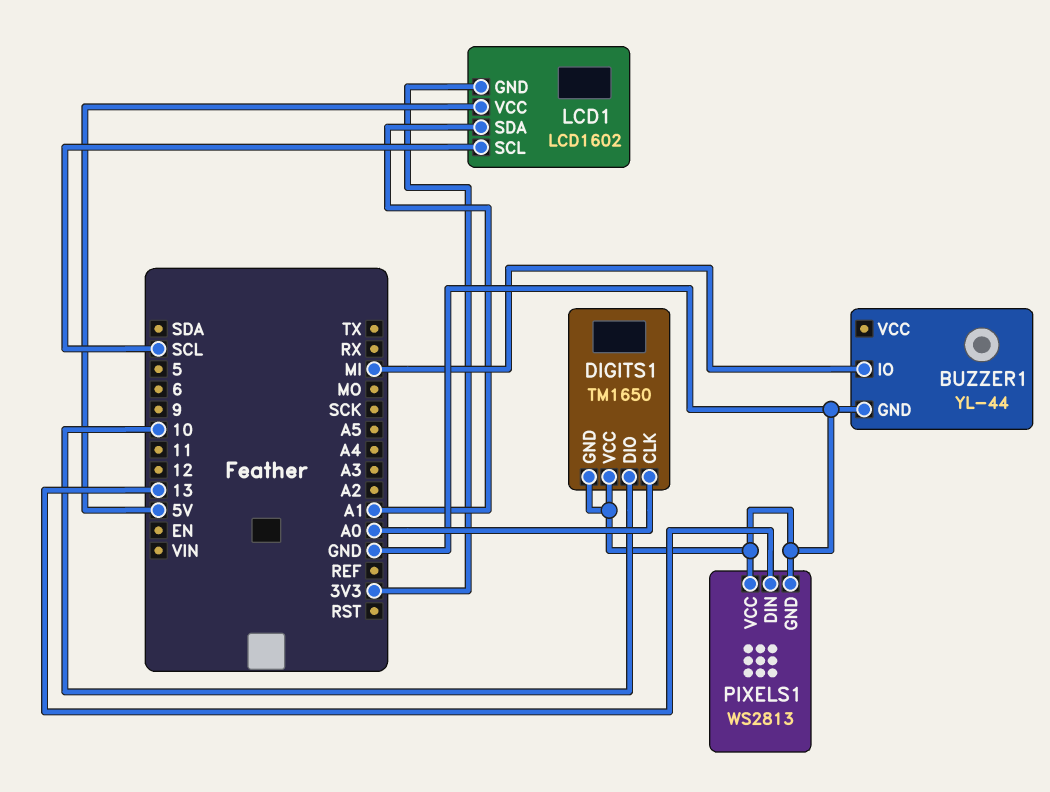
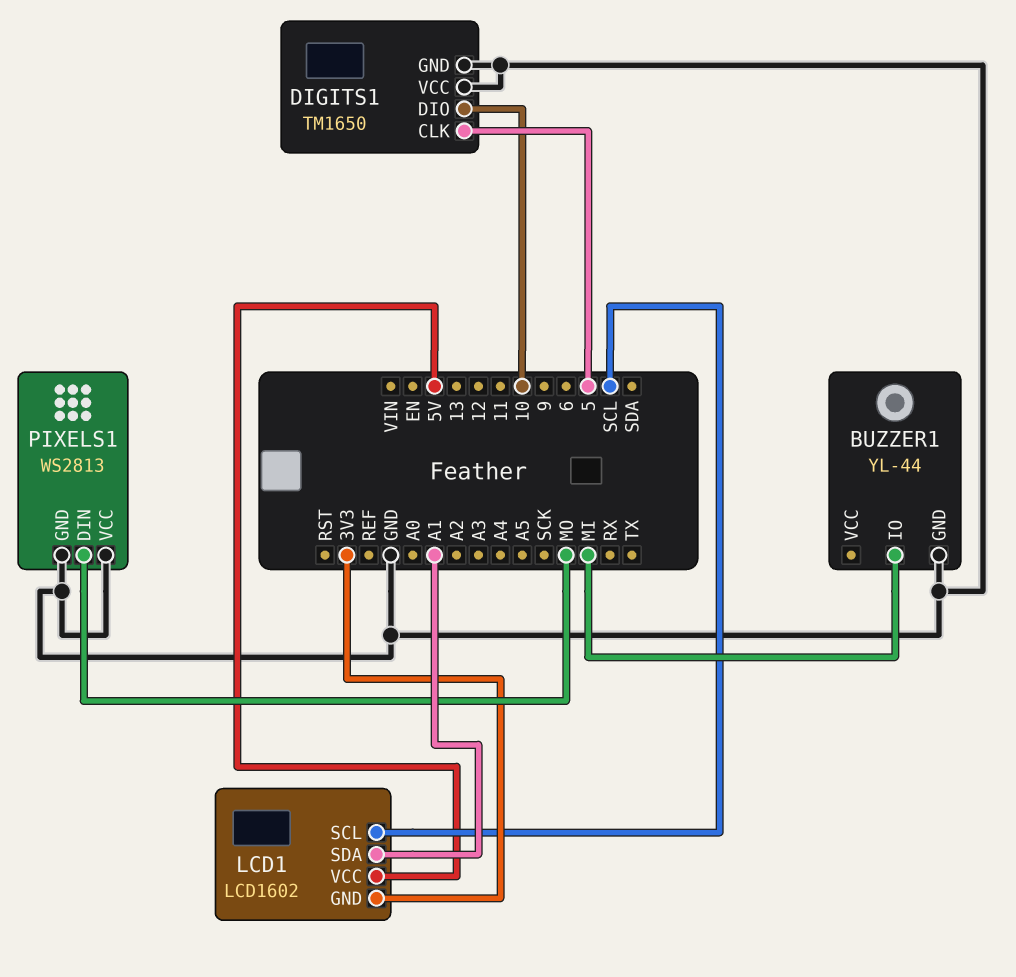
DIGITS1 pin CLK: A0 -> 5
PIXELS1 pin DIN: 13 -> MO

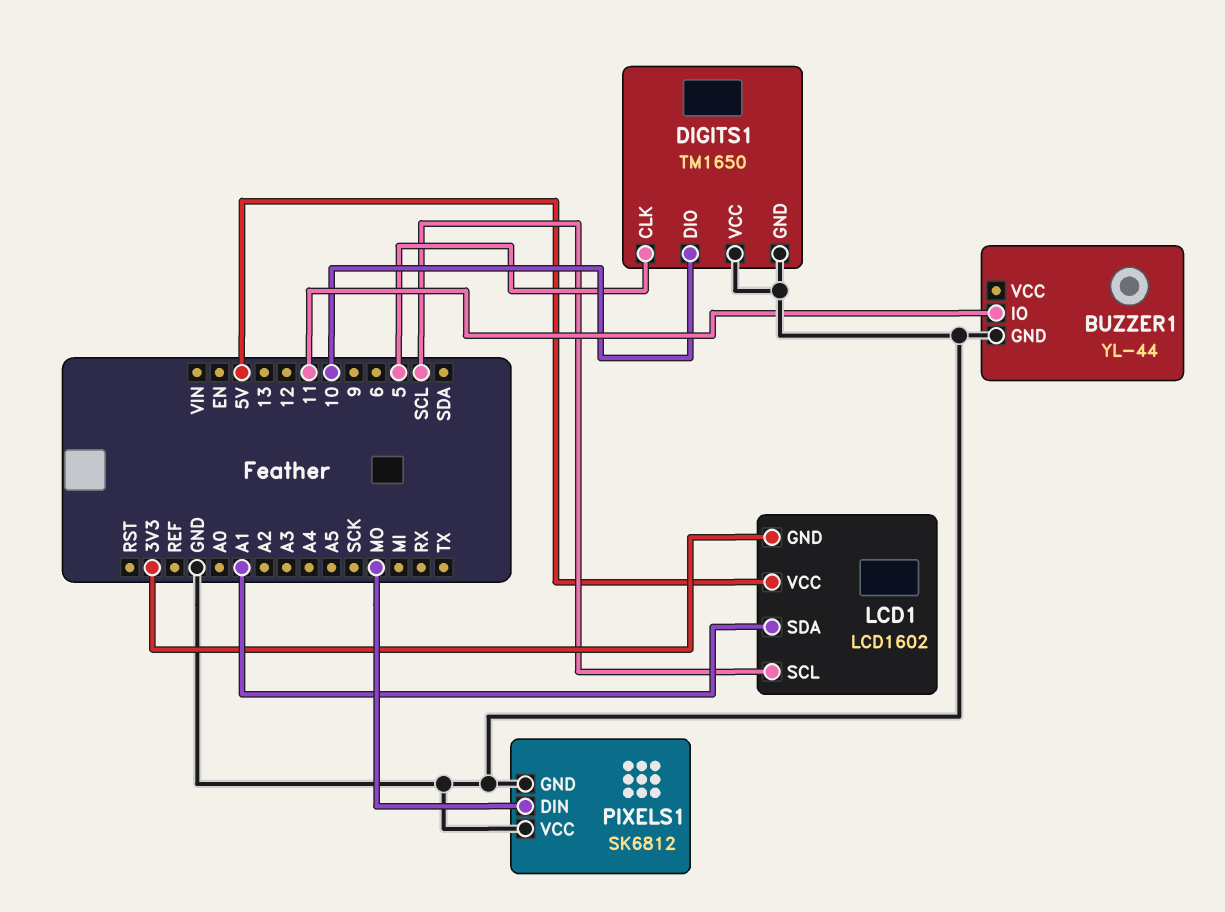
BUZZER1 pin IO: MI -> 11
PIXELS1: WS2813 -> SK6812

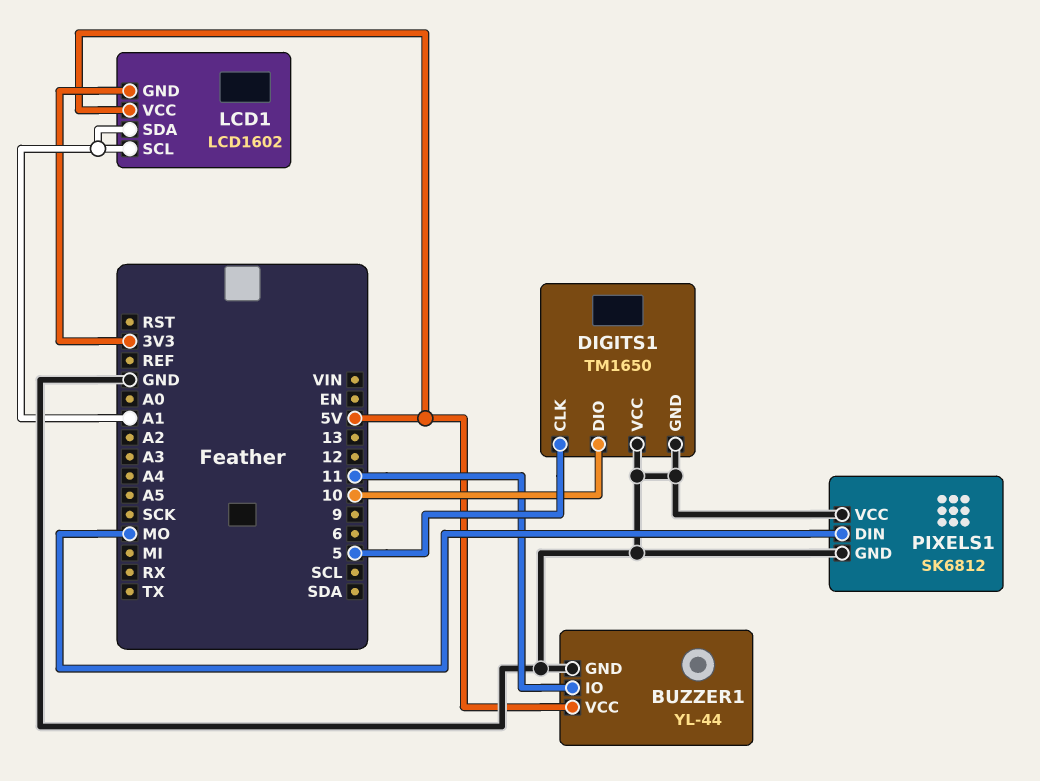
BUZZER1 pin VCC: none -> 5V
LCD1 pin SCL: SCL -> A1

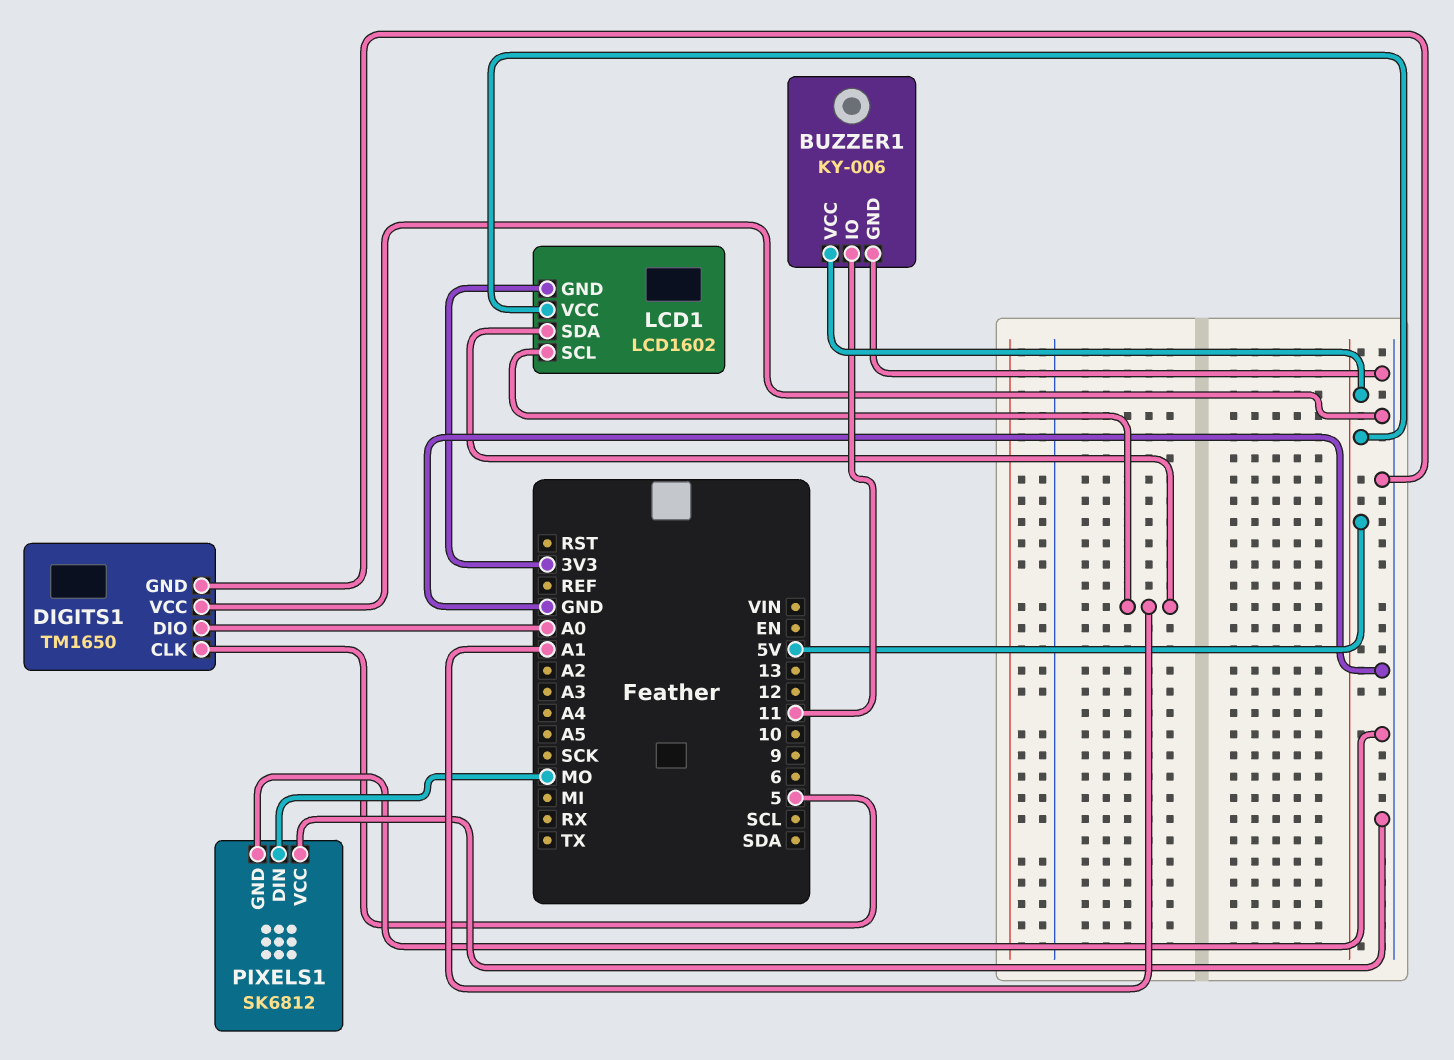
BUZZER1: YL-44 -> KY-006
DIGITS1 pin DIO: 10 -> A0

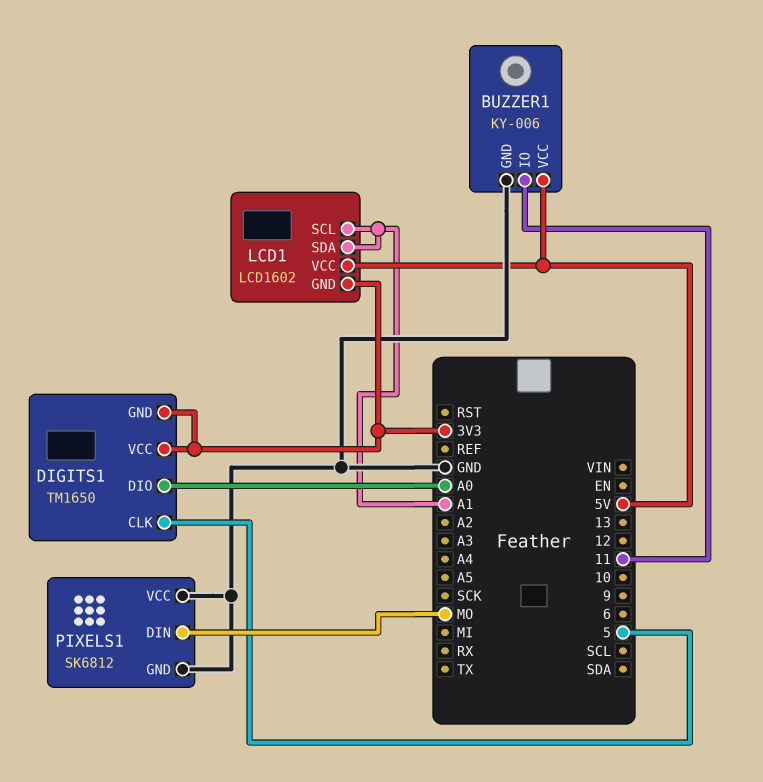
DIGITS1 pin GND: GND -> 3V3
DIGITS1 pin VCC: GND -> 3V3

